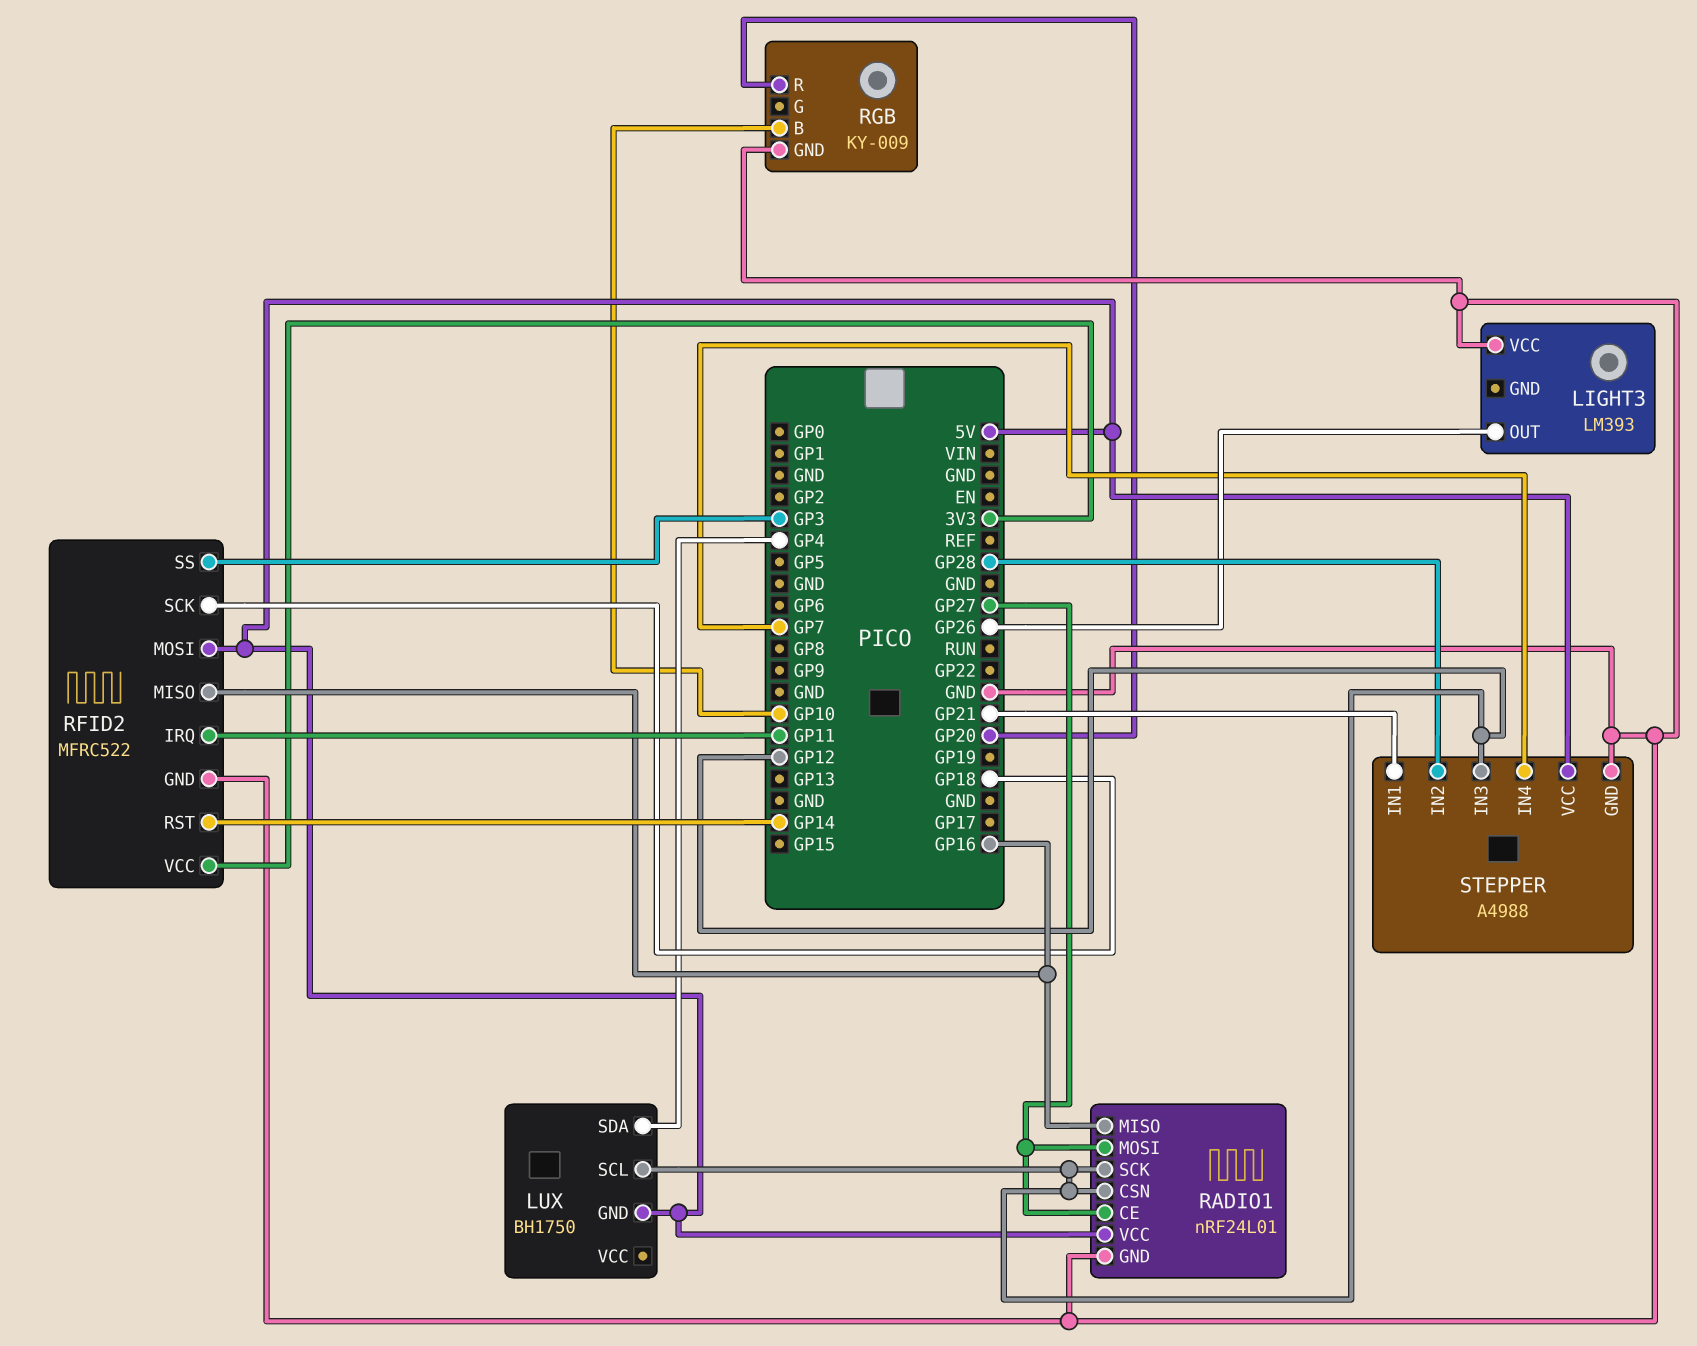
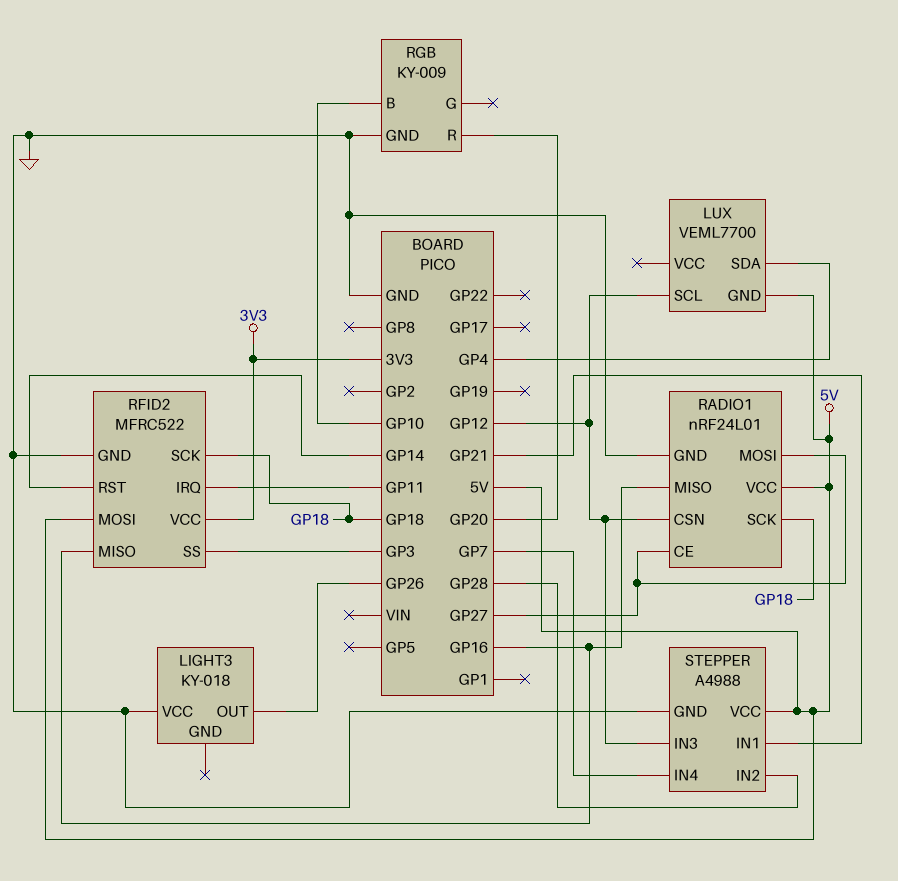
LIGHT3: LM393 -> KY-018
LUX: BH1750 -> VEML7700
RADIO1 pin SCK: GP12 -> GP18

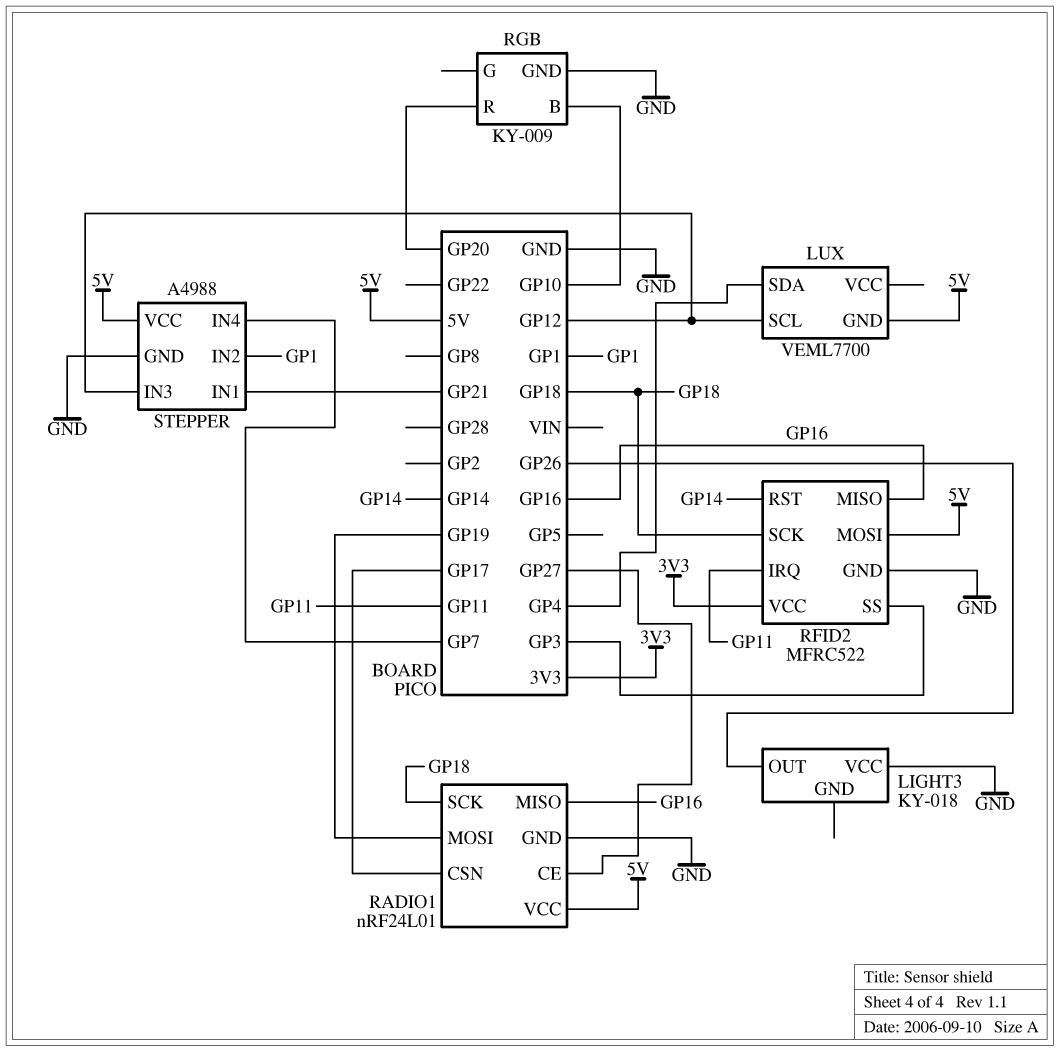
RADIO1 pin CSN: GP12 -> GP17
RADIO1 pin MOSI: GP27 -> GP19
STEPPER pin IN2: GP28 -> GP1

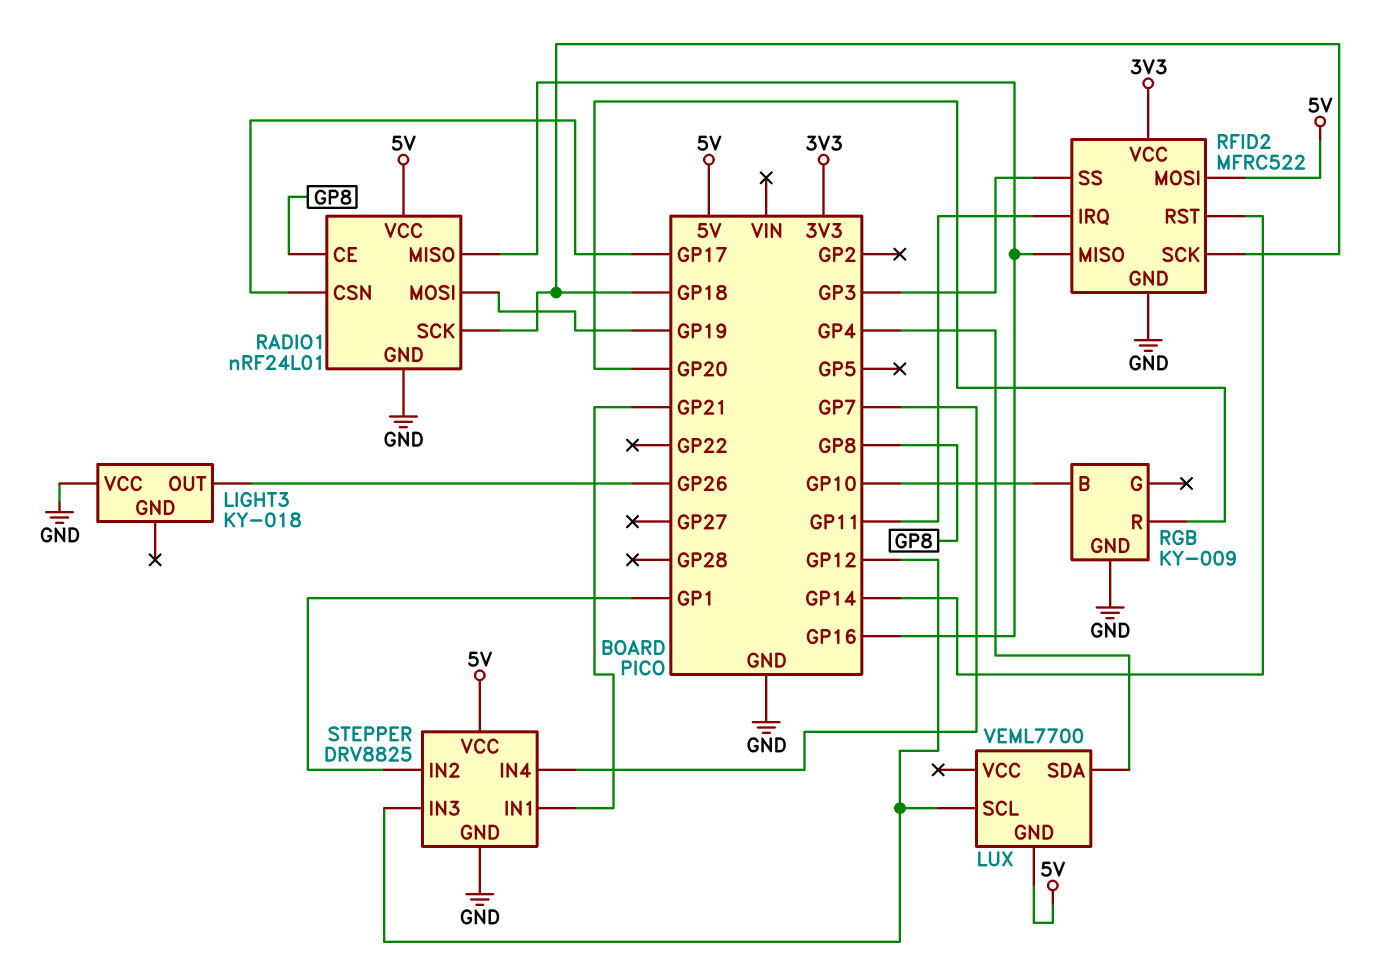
RADIO1 pin CE: GP27 -> GP8
STEPPER: A4988 -> DRV8825

